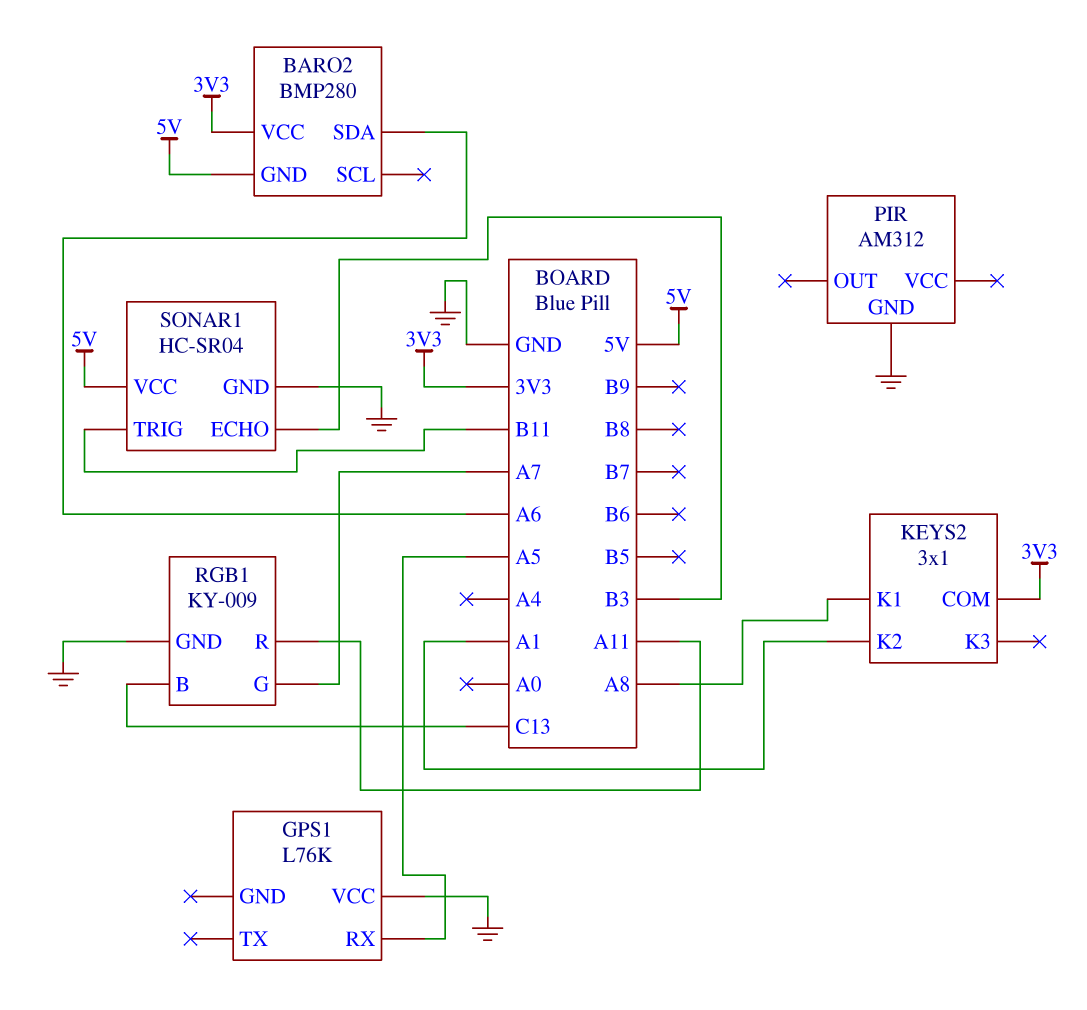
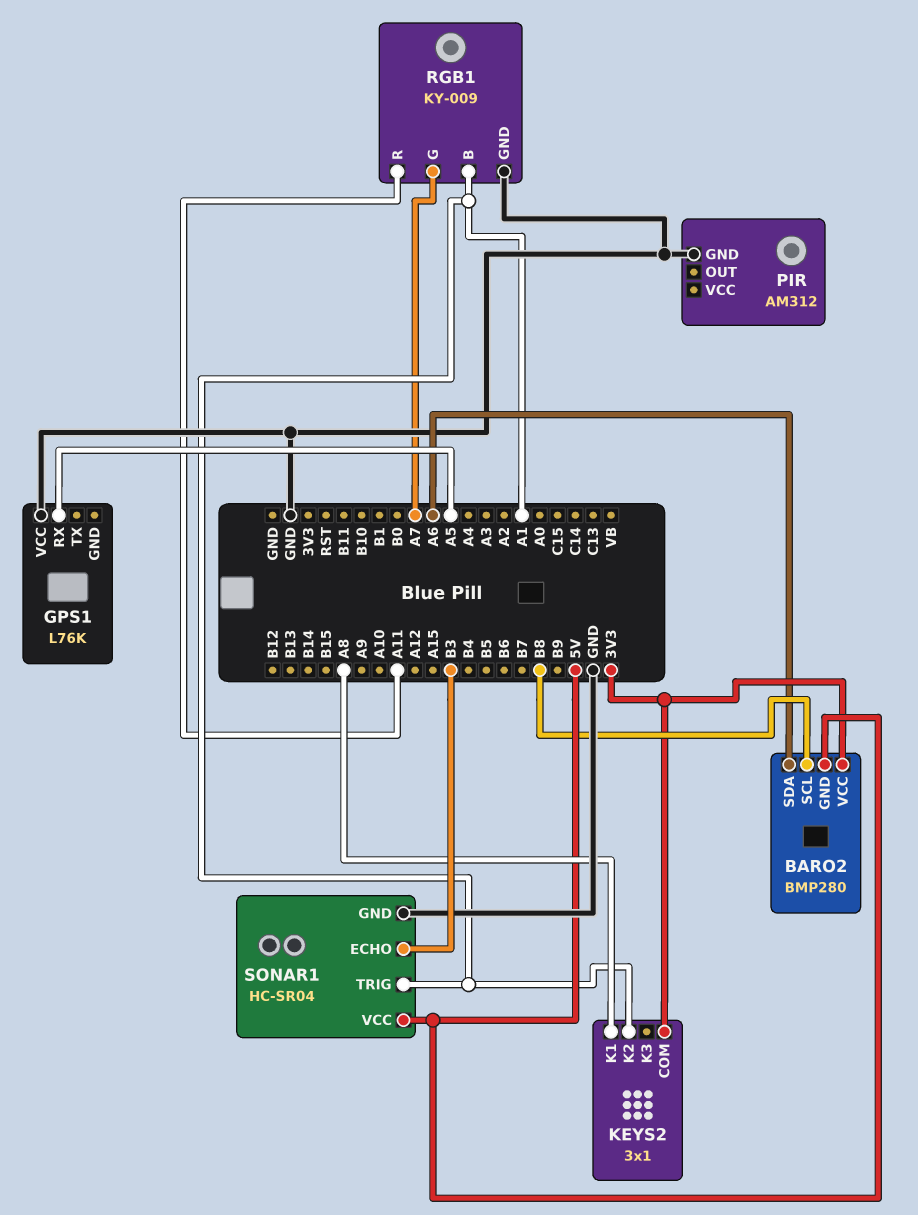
BARO2 pin SCL: none -> B8
RGB1 pin B: C13 -> A1
SONAR1 pin TRIG: B11 -> A1

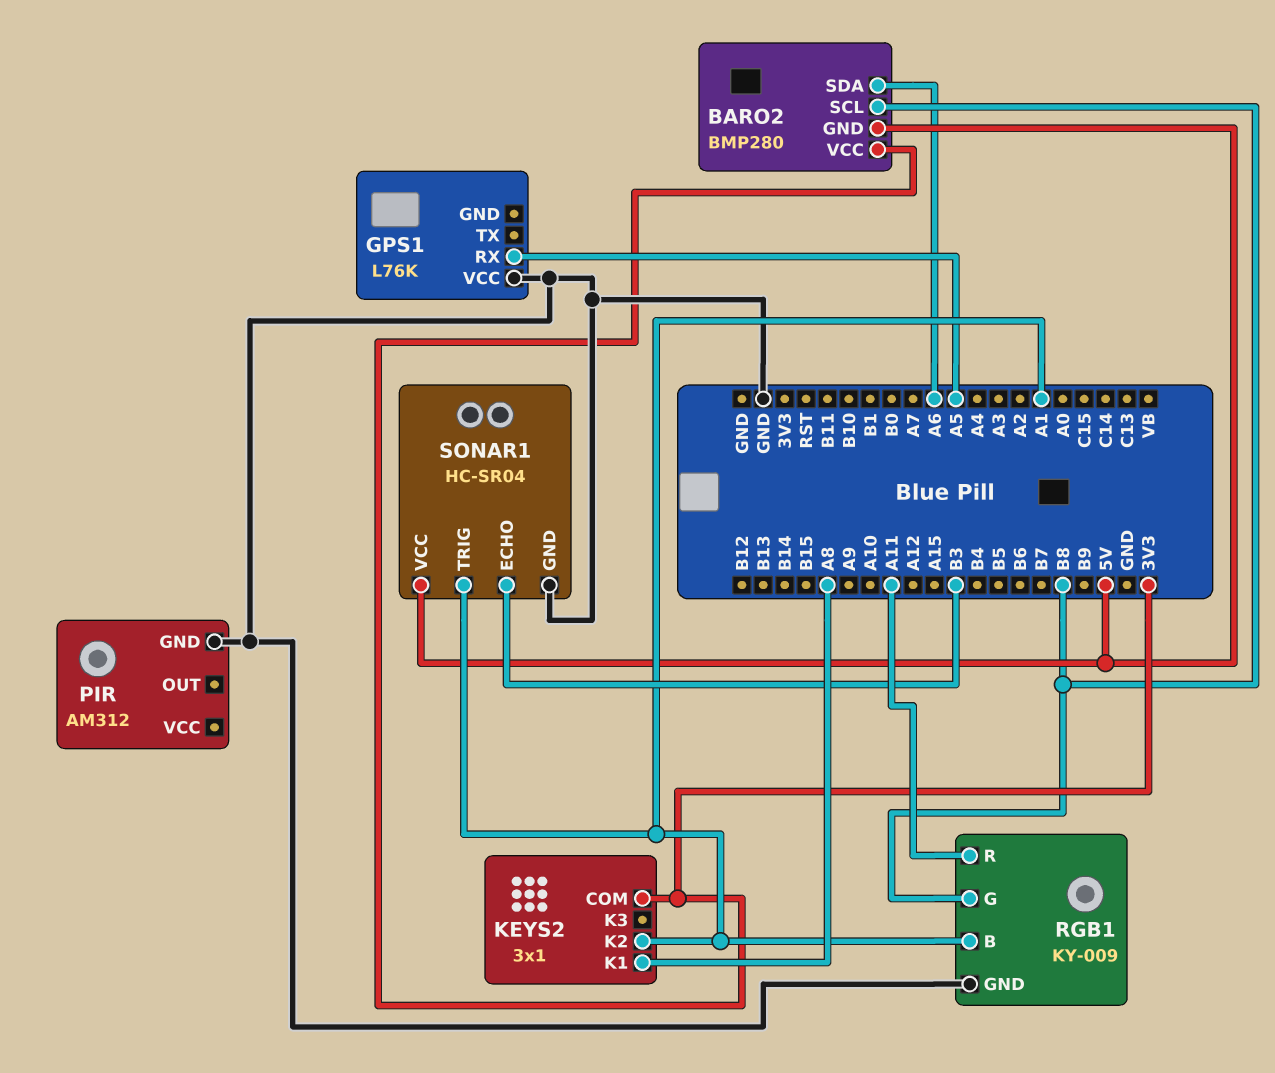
RGB1 pin G: A7 -> B8

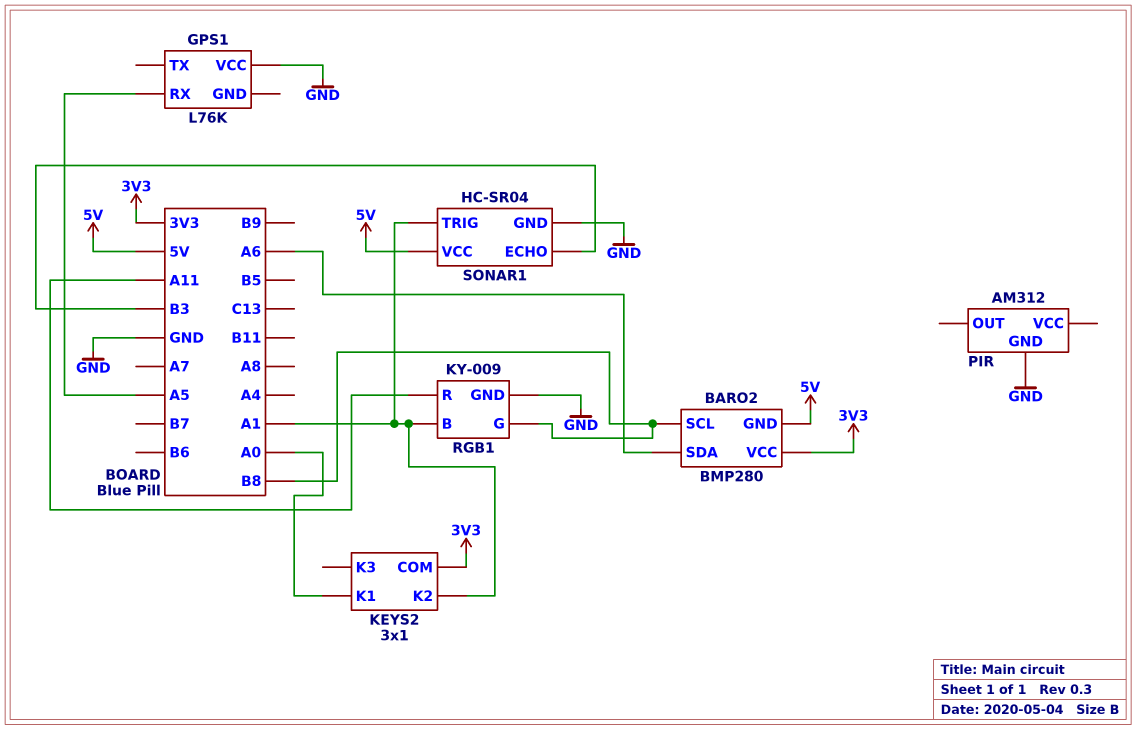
KEYS2 pin K1: A8 -> A0

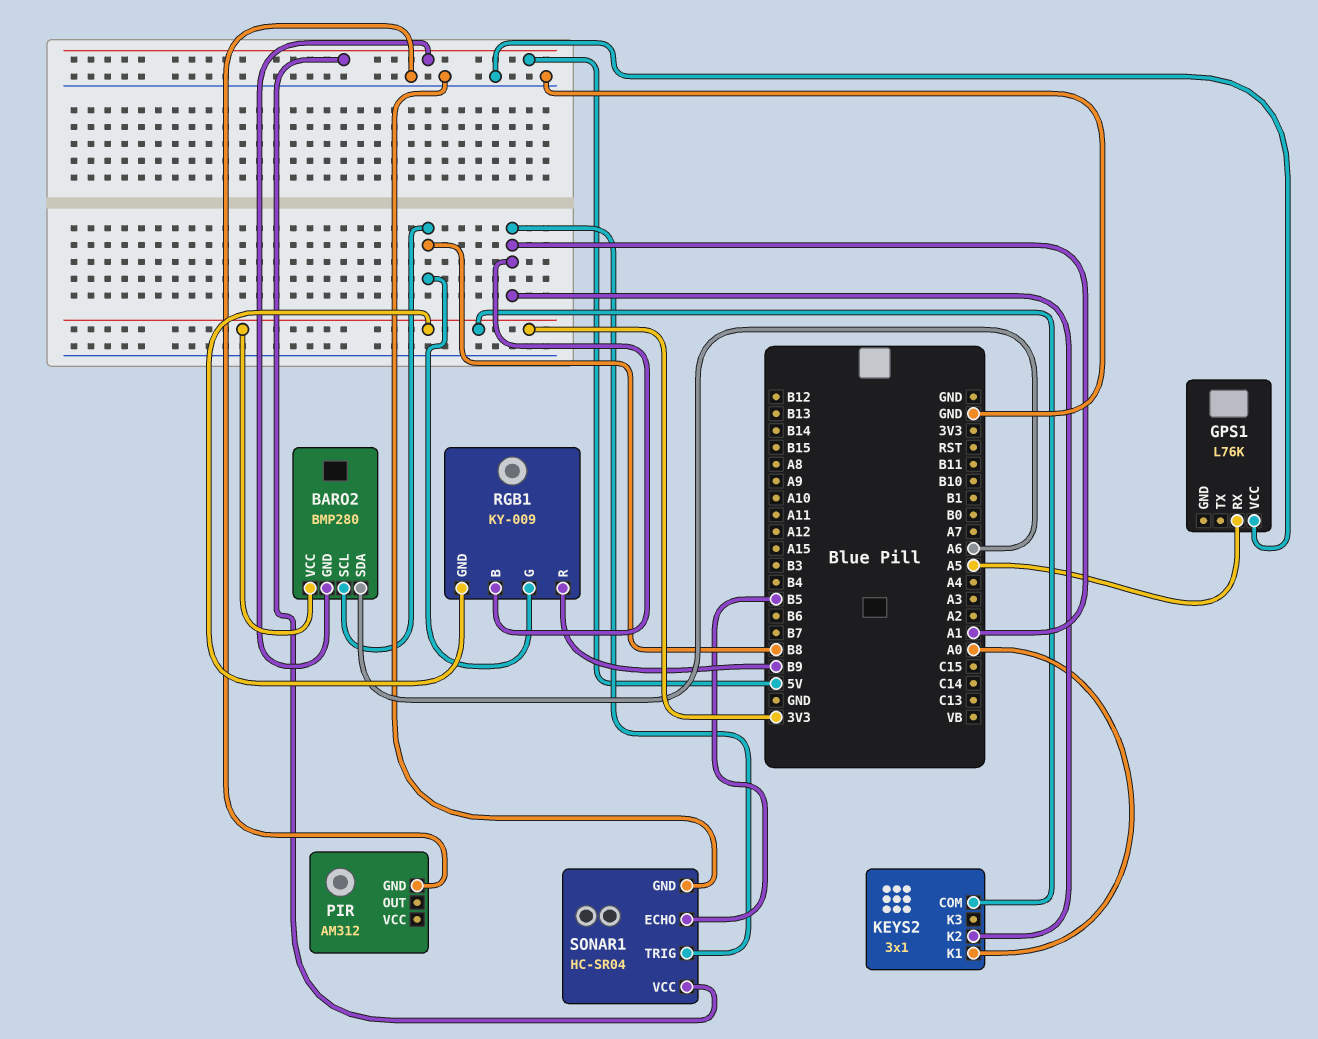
RGB1 pin GND: GND -> 3V3
RGB1 pin R: A11 -> B9
SONAR1 pin ECHO: B3 -> B5

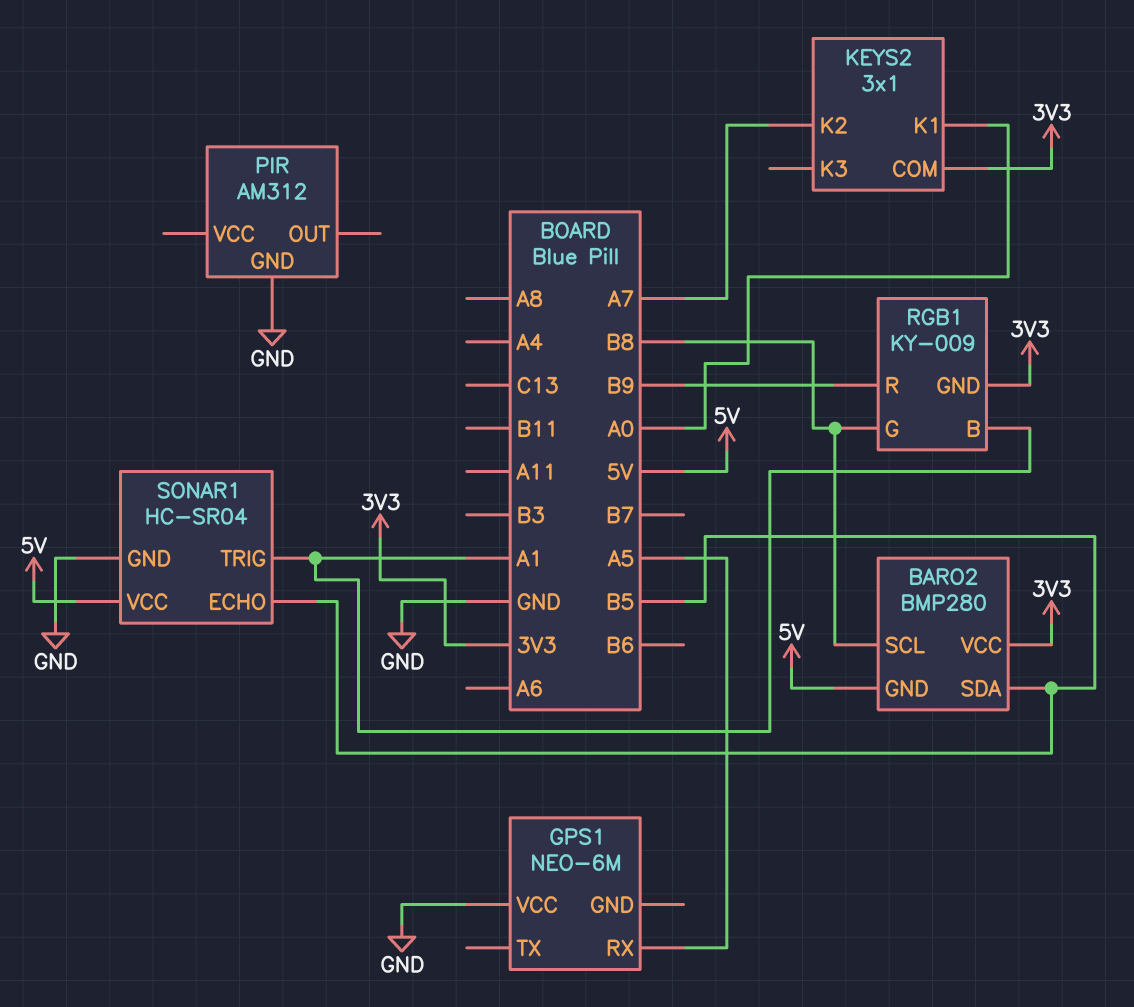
BARO2 pin SDA: A6 -> B5
GPS1: L76K -> NEO-6M
KEYS2 pin K2: A1 -> A7

